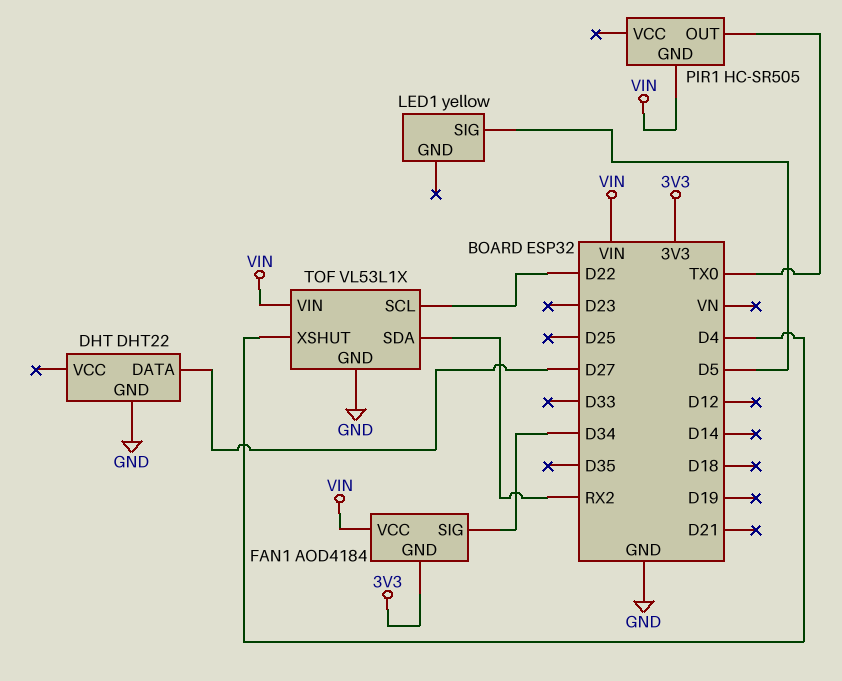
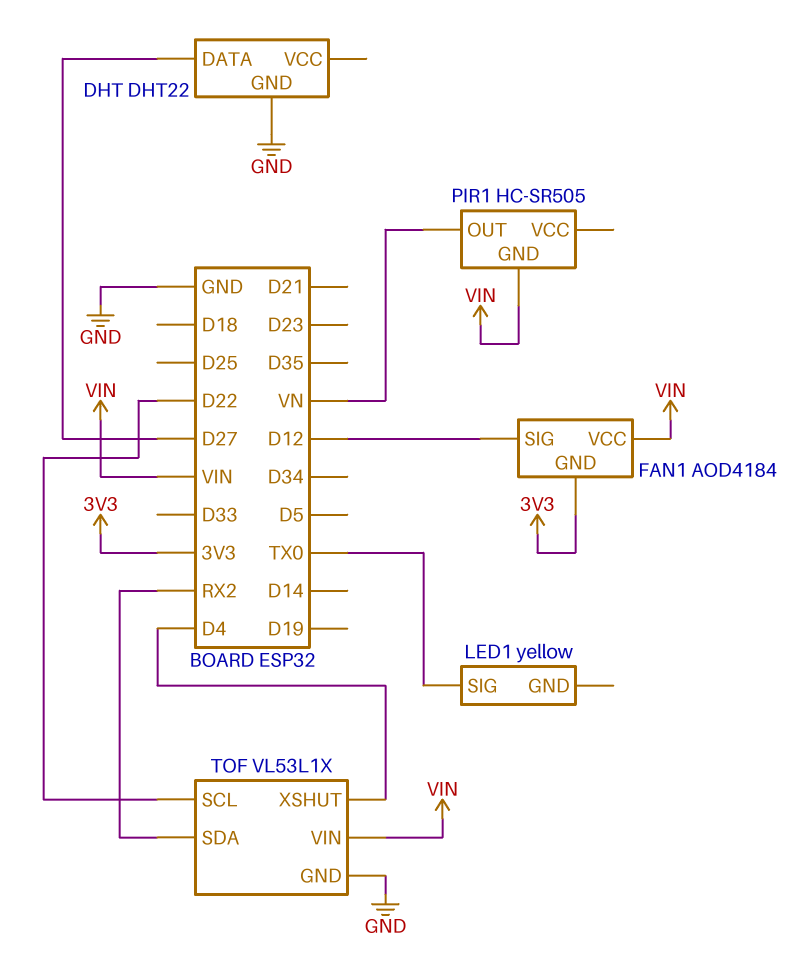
FAN1 pin SIG: D34 -> D12
LED1 pin SIG: D5 -> TX0
PIR1 pin OUT: TX0 -> VN

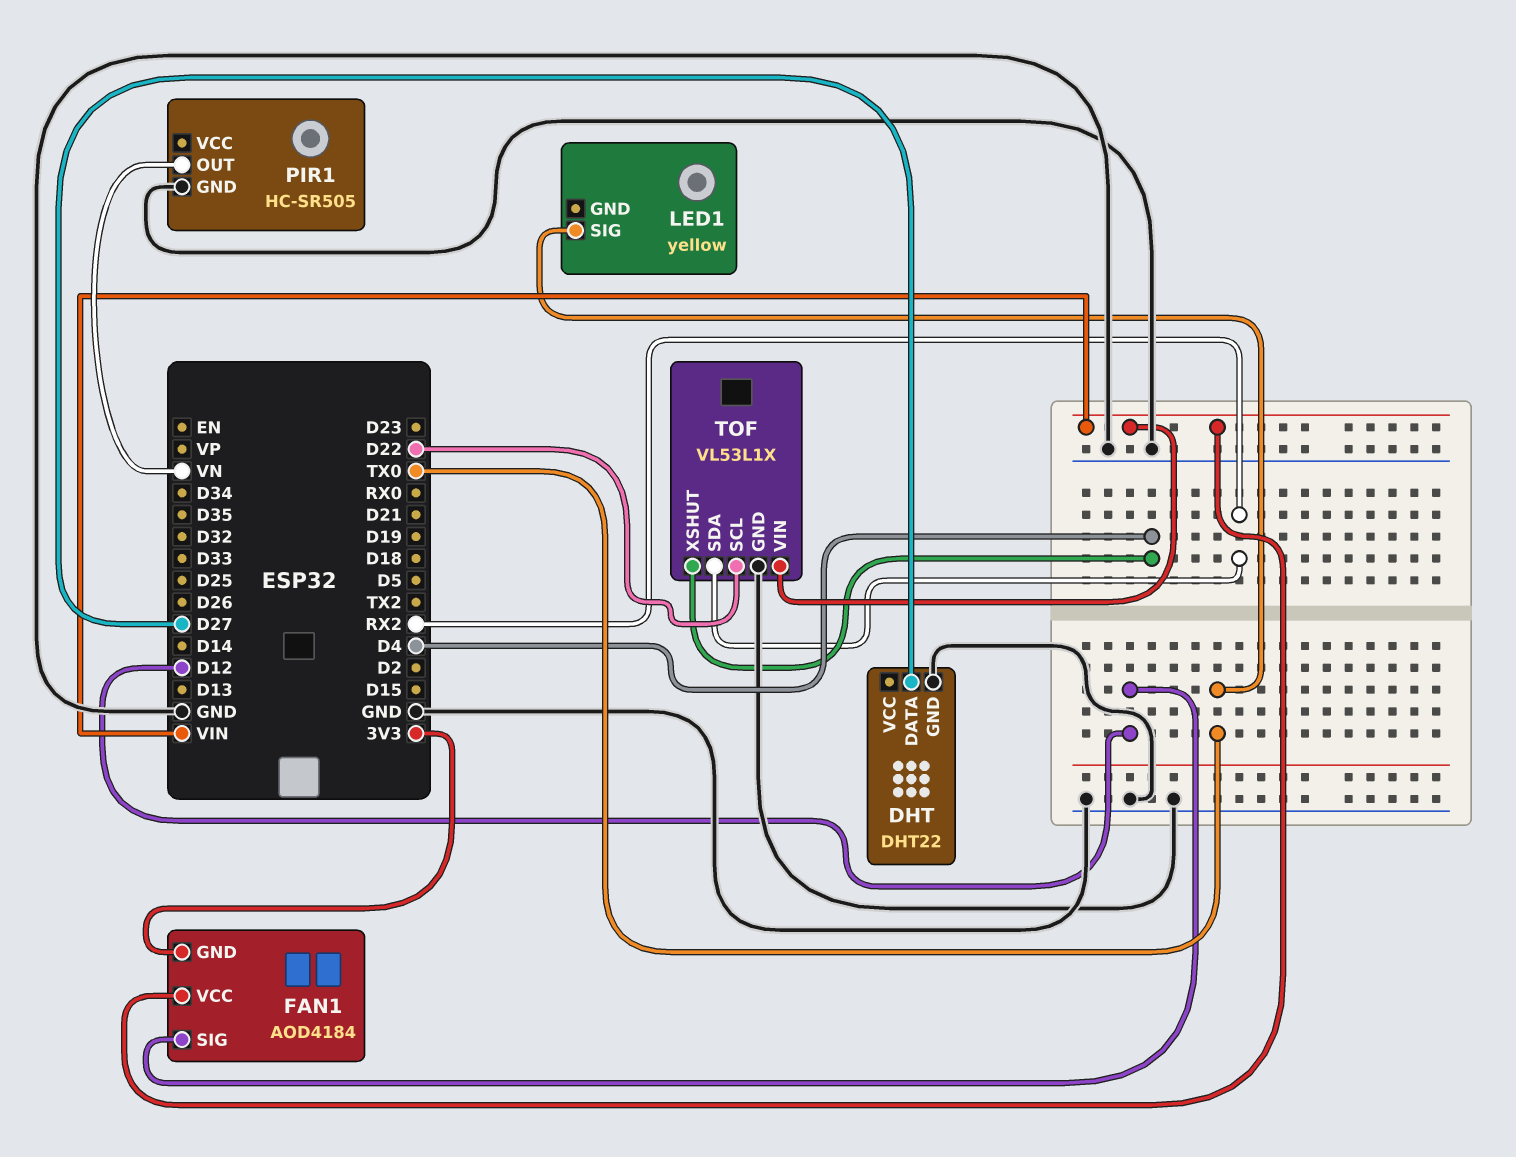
PIR1 pin GND: VIN -> GND

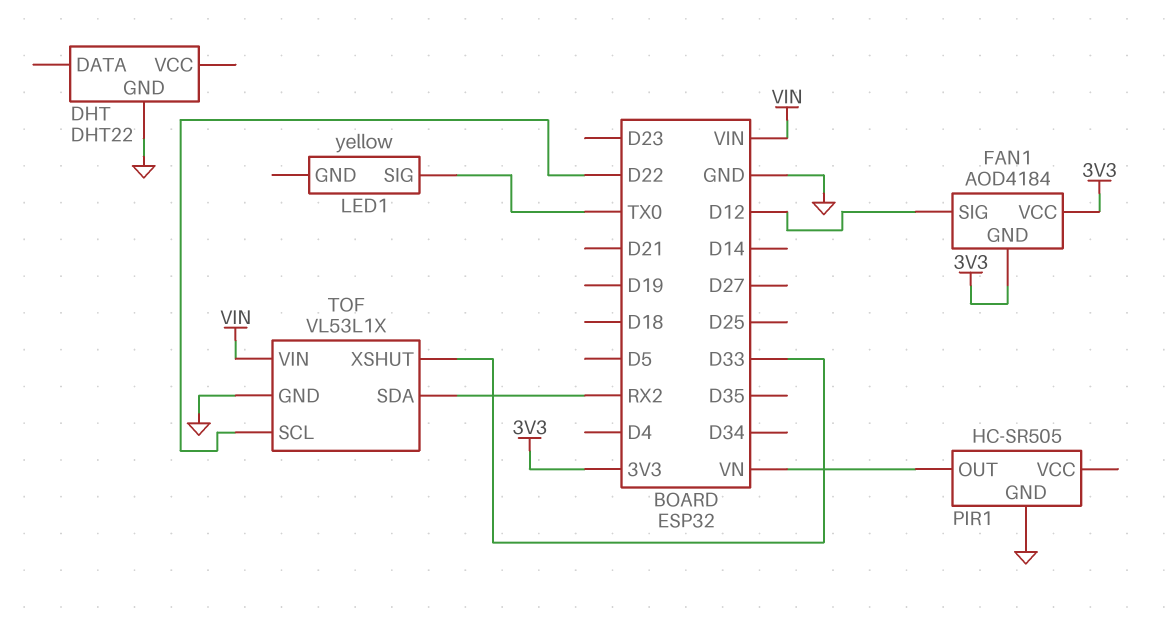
DHT pin DATA: D27 -> none
FAN1 pin VCC: VIN -> 3V3
TOF pin XSHUT: D4 -> D33

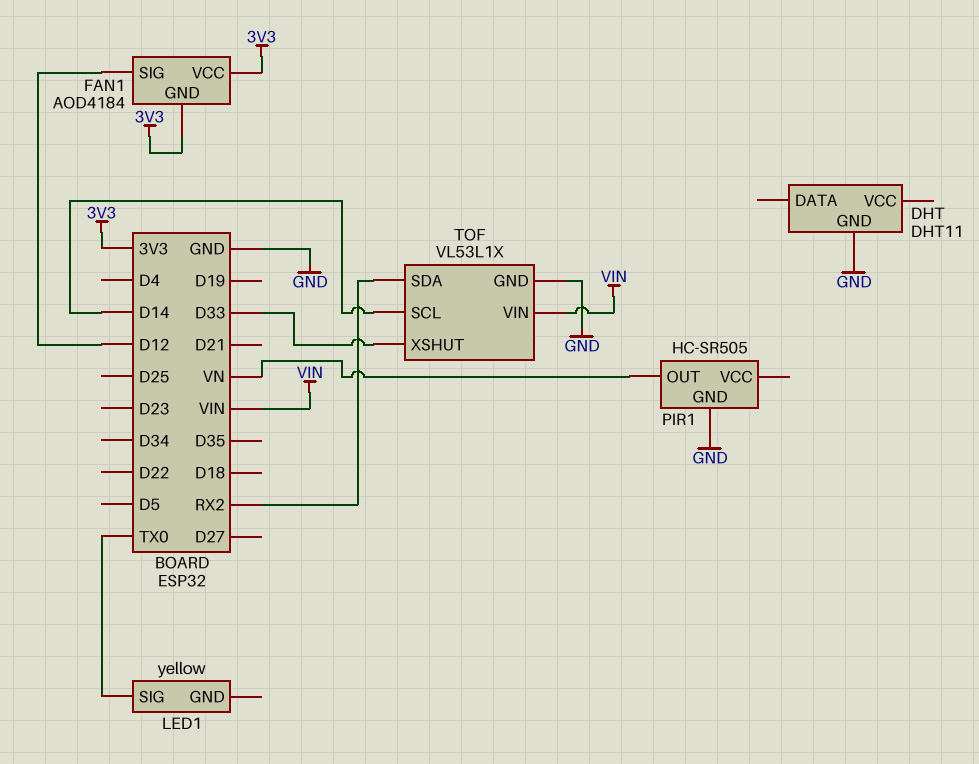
DHT: DHT22 -> DHT11
TOF pin SCL: D22 -> D14

